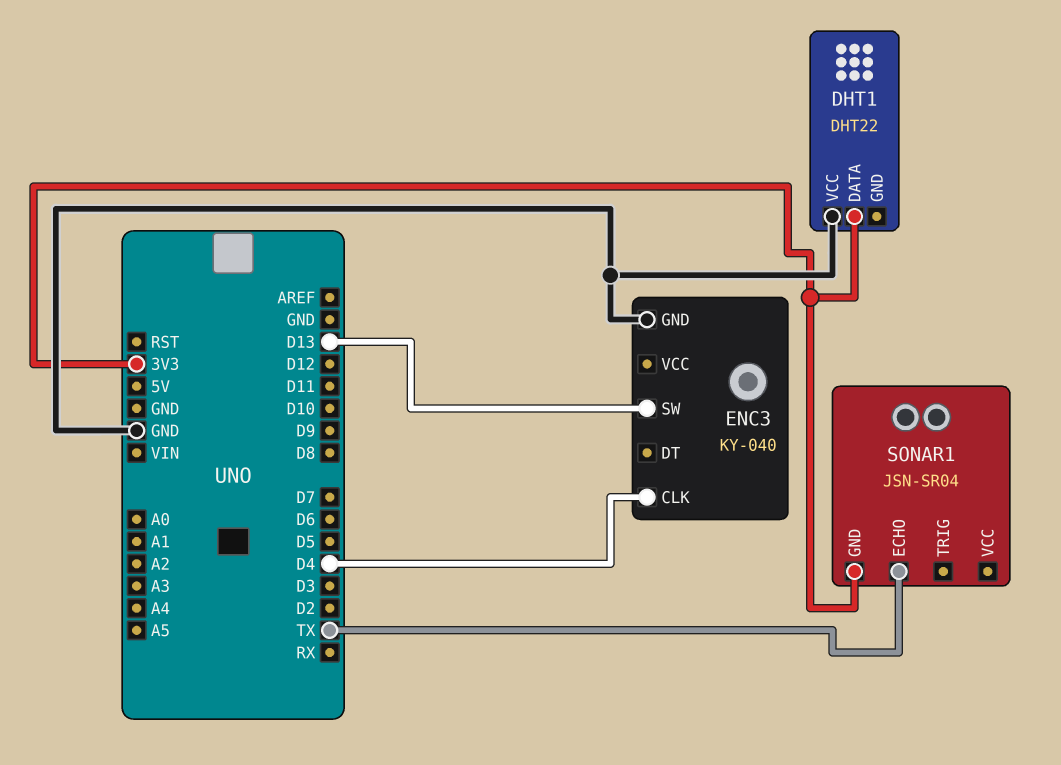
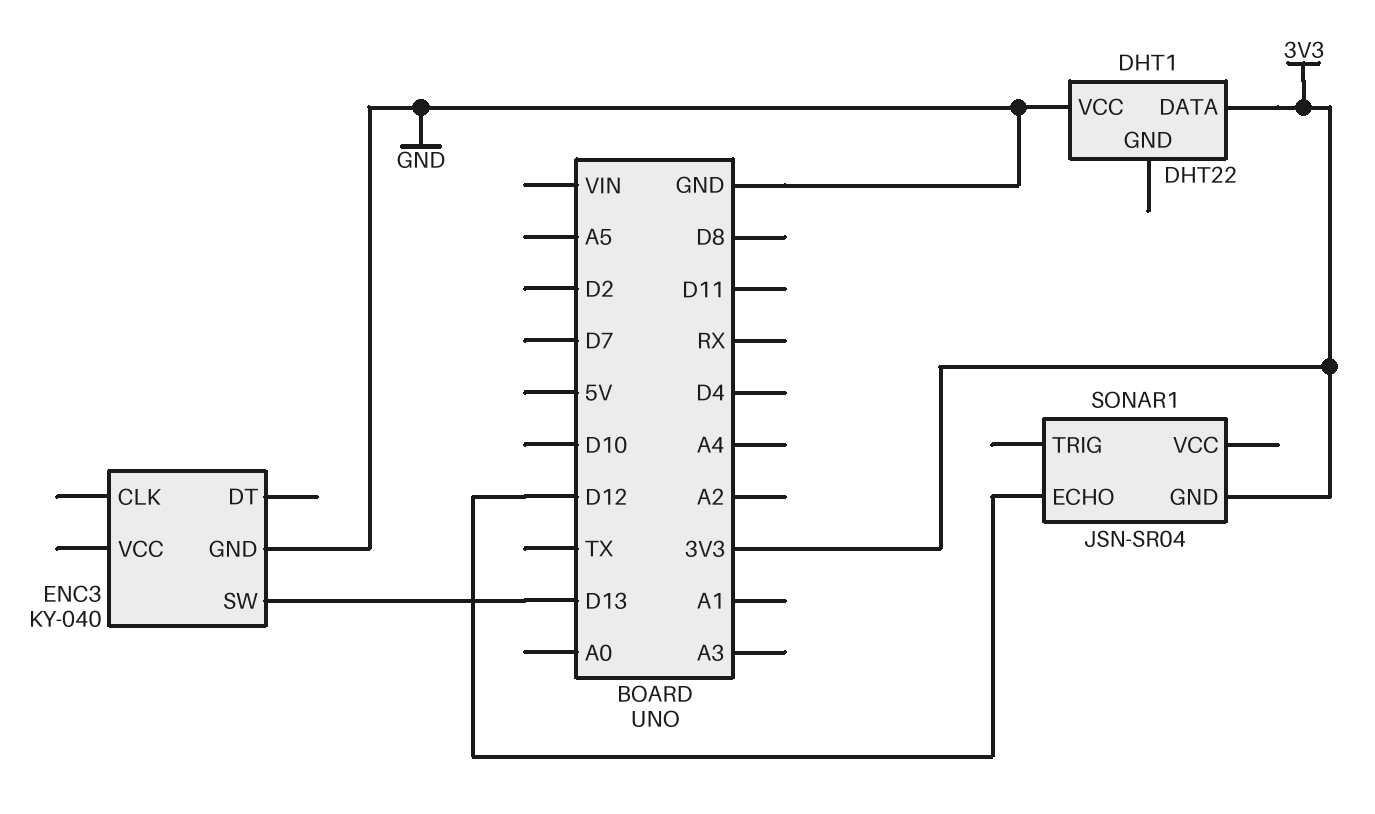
ENC3 pin CLK: D4 -> none
SONAR1 pin ECHO: TX -> D12

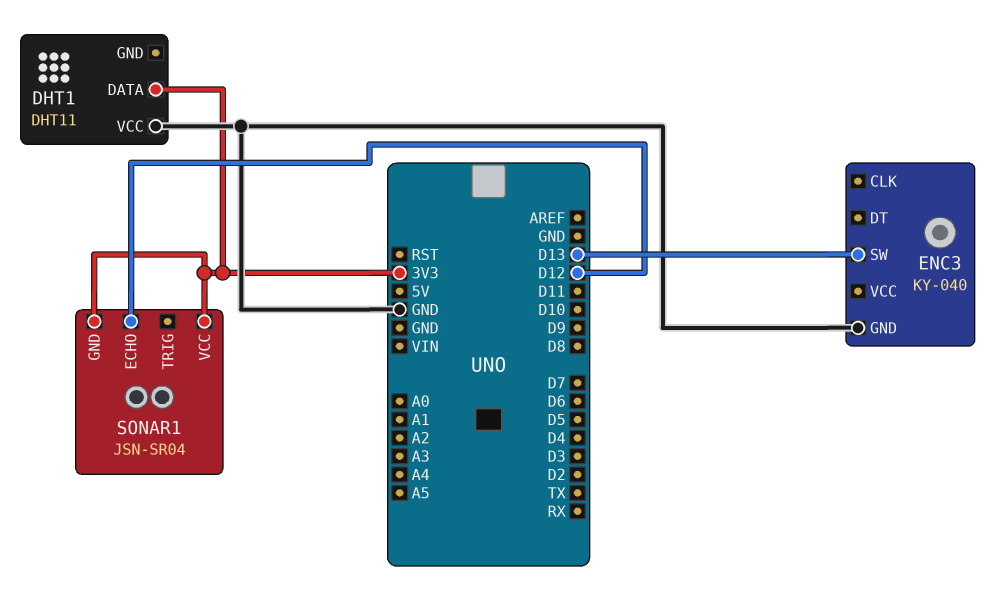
DHT1: DHT22 -> DHT11
SONAR1 pin VCC: none -> 3V3

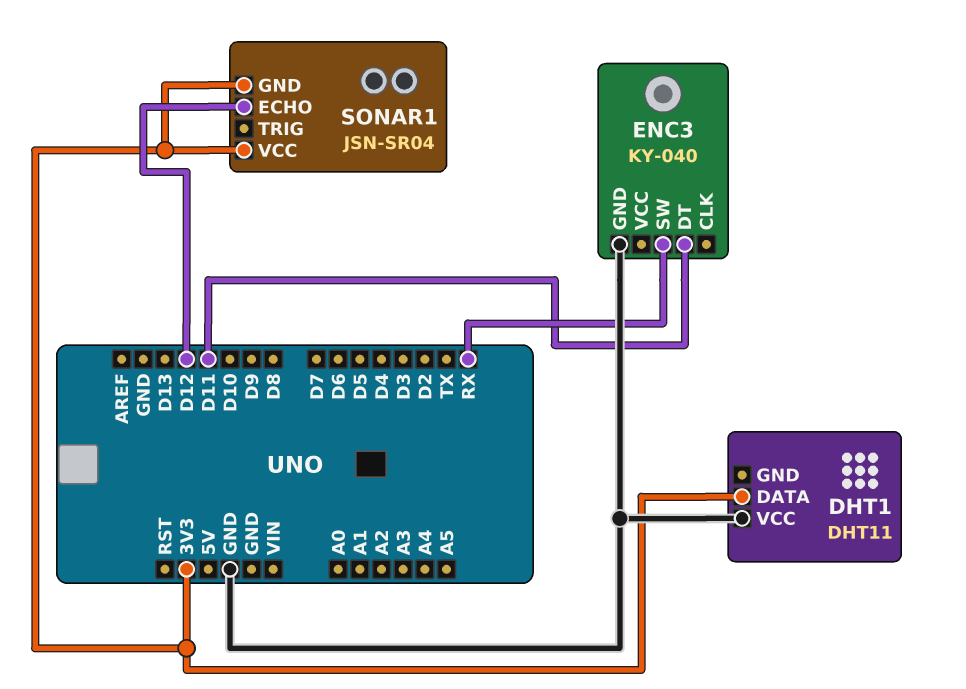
ENC3 pin DT: none -> D11
ENC3 pin SW: D13 -> RX

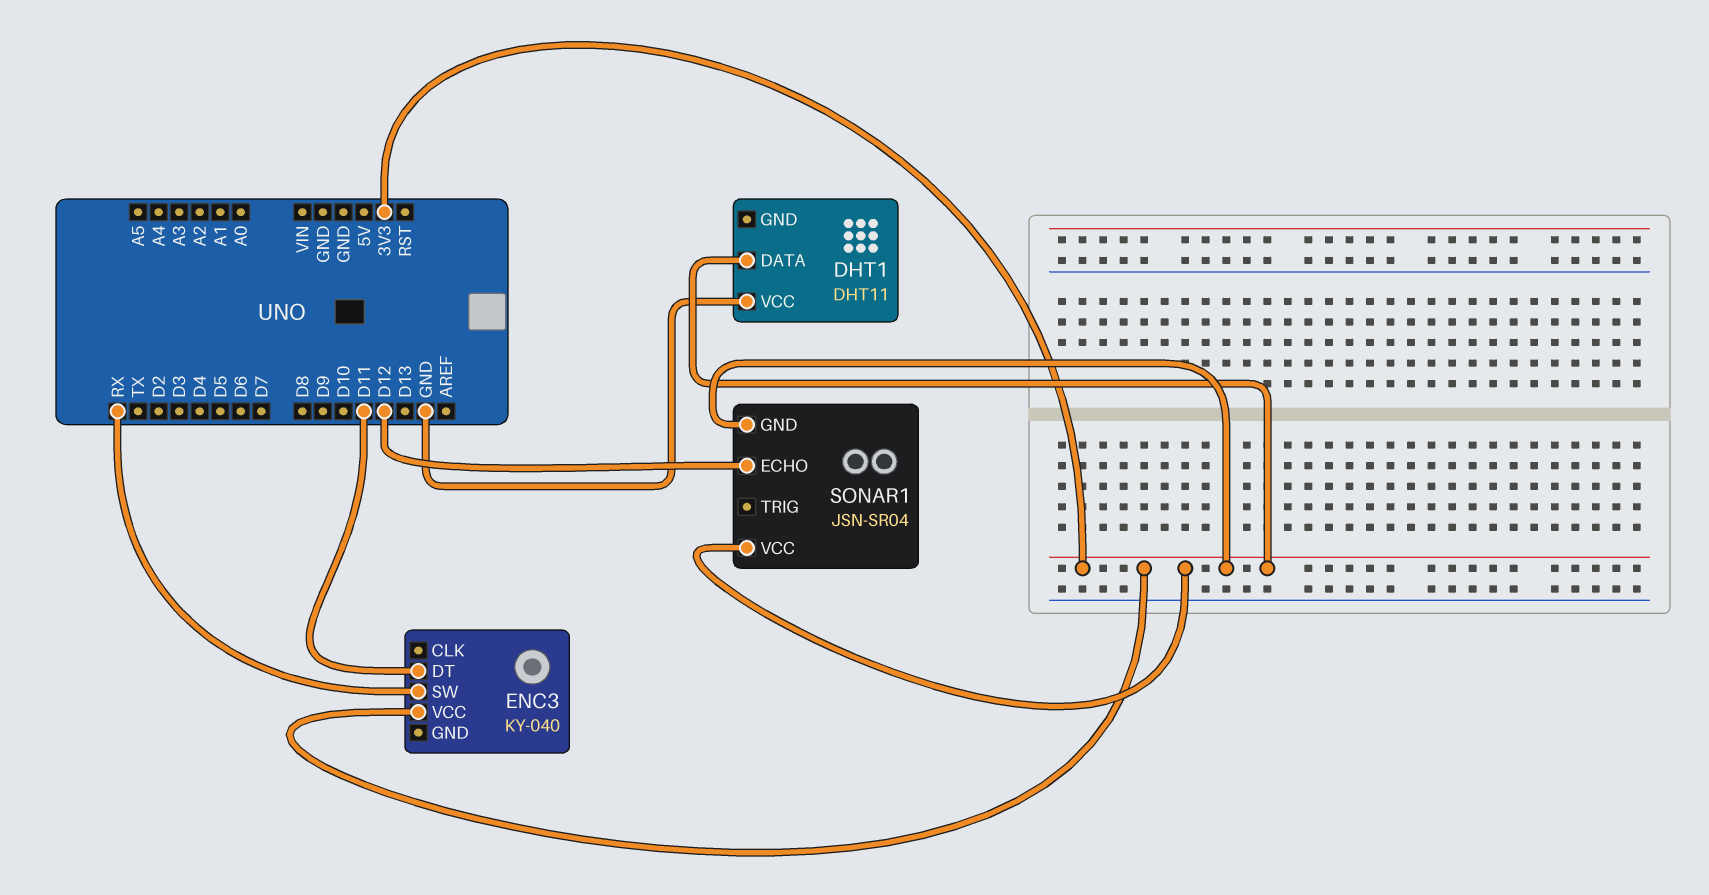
ENC3 pin GND: GND -> none
ENC3 pin VCC: none -> 3V3

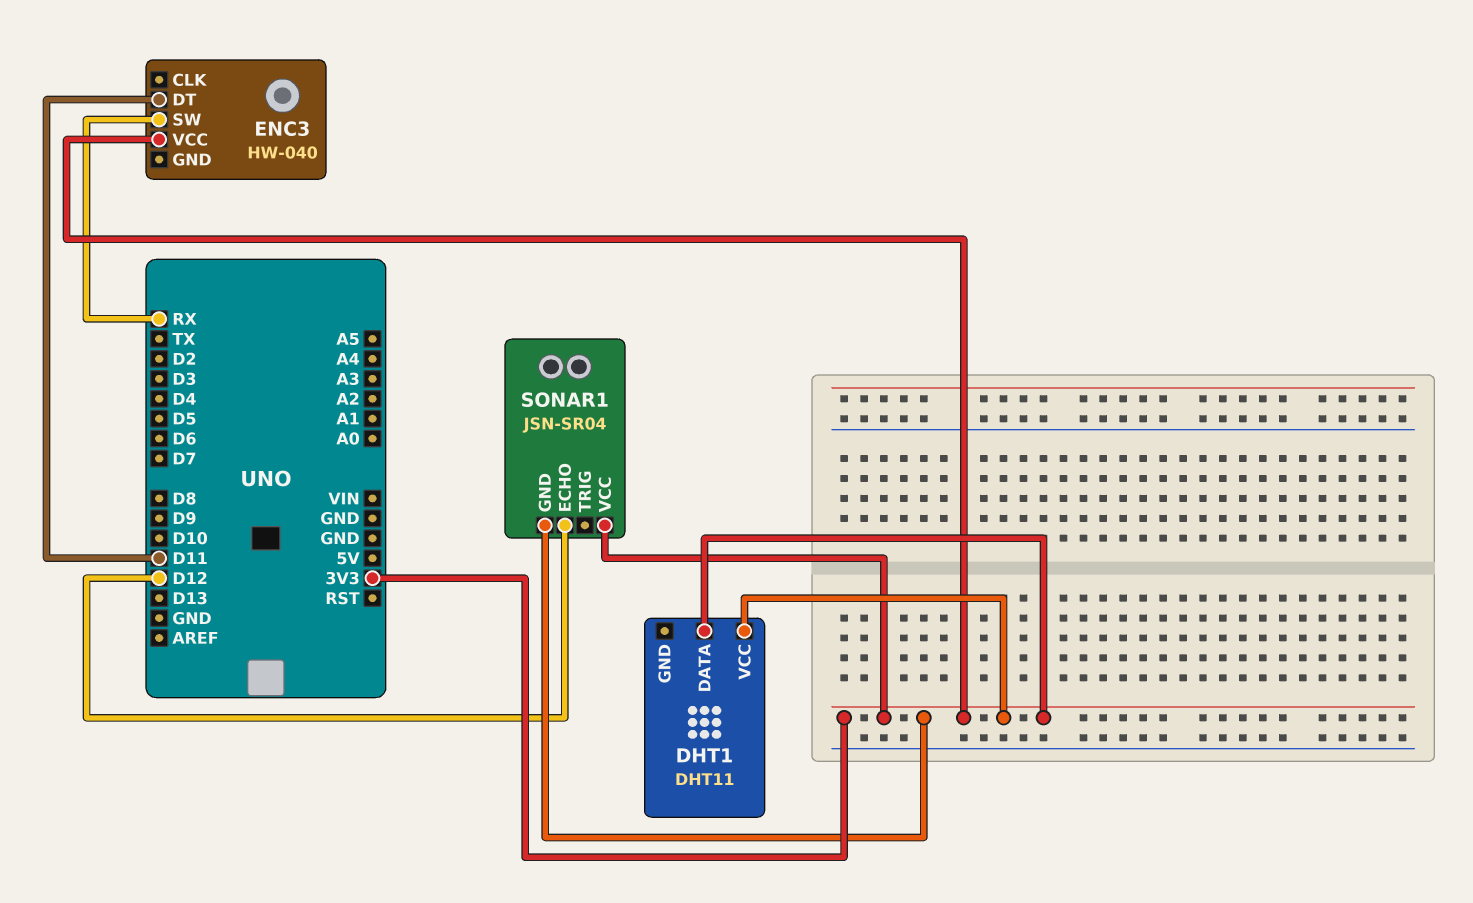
DHT1 pin VCC: GND -> 3V3
ENC3: KY-040 -> HW-040

